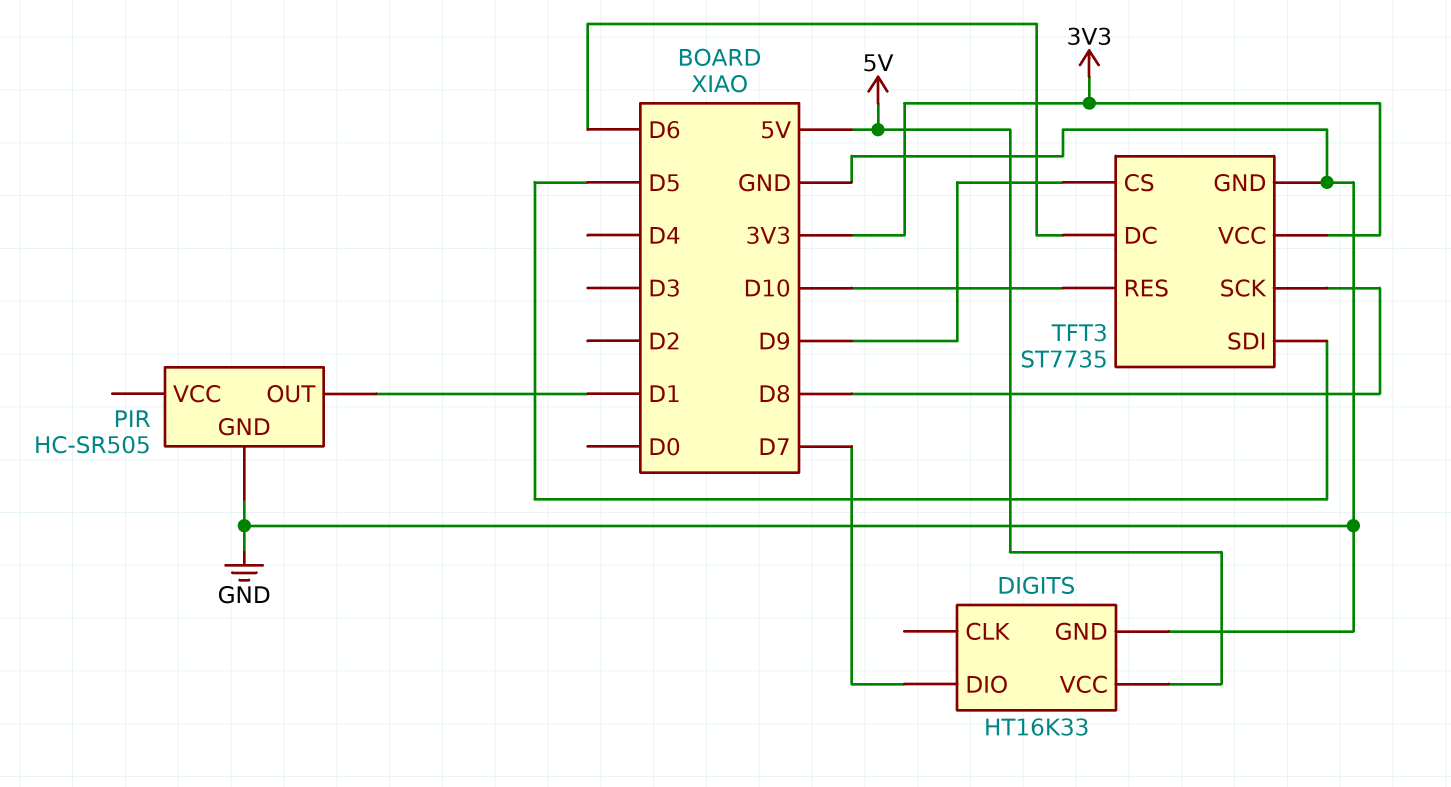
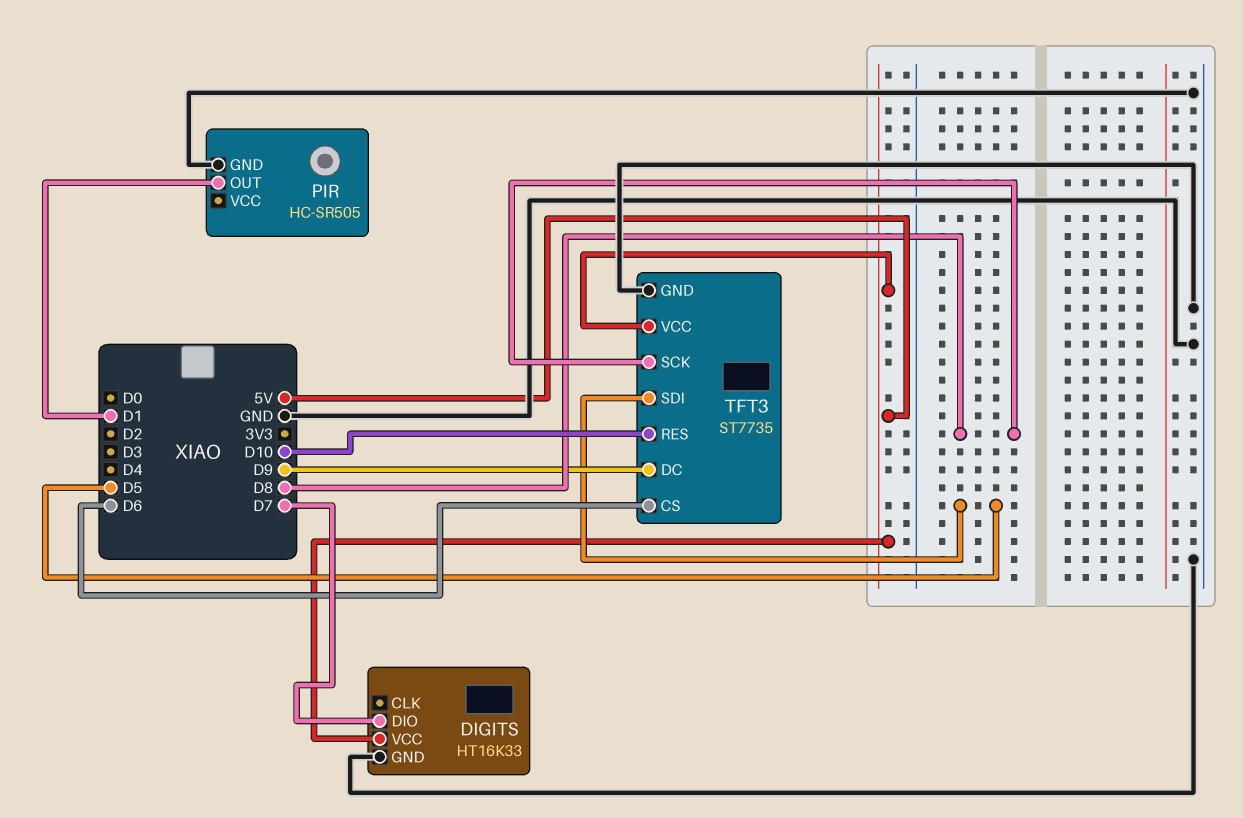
TFT3 pin CS: D9 -> D6
TFT3 pin DC: D6 -> D9
TFT3 pin VCC: 3V3 -> 5V

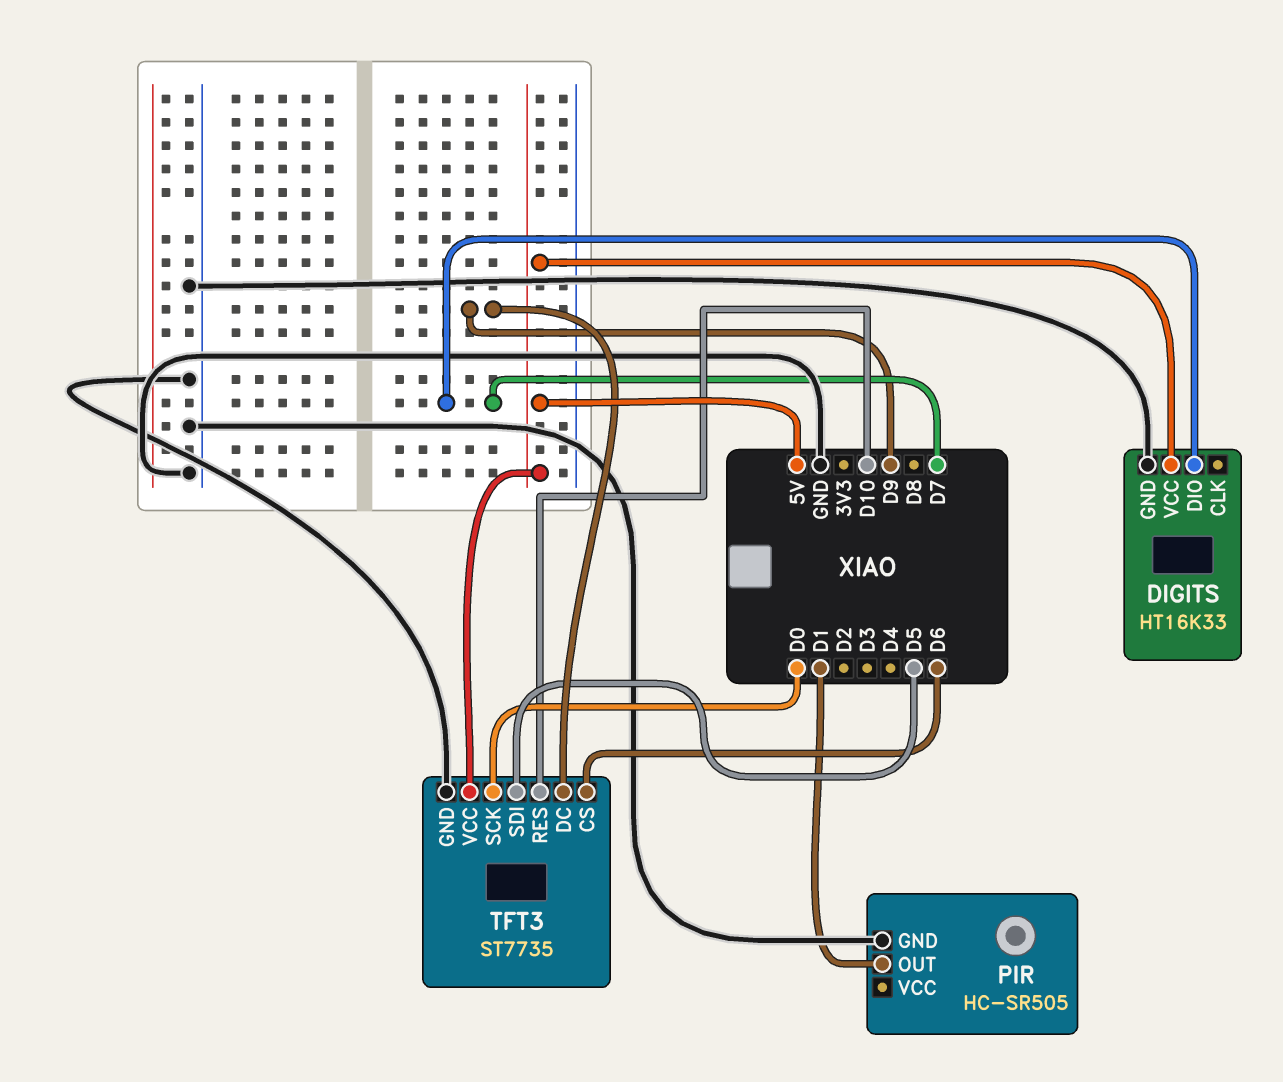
TFT3 pin SCK: D8 -> D0

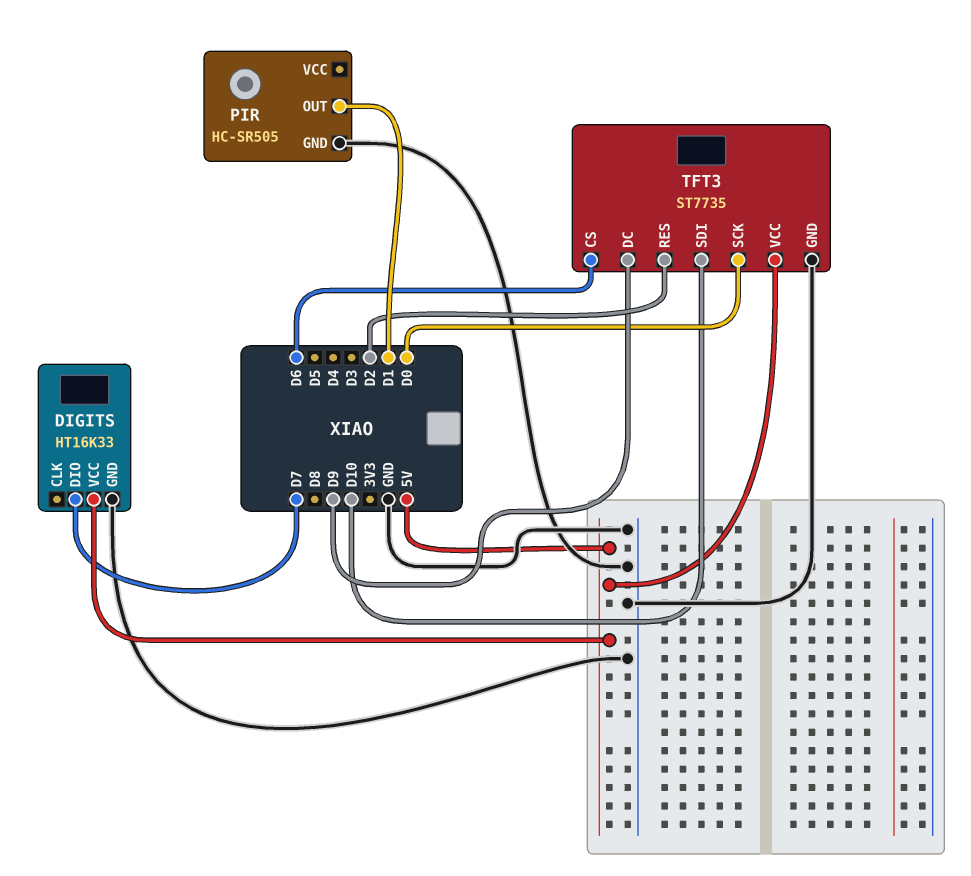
TFT3 pin RES: D10 -> D2
TFT3 pin SDI: D5 -> D10

